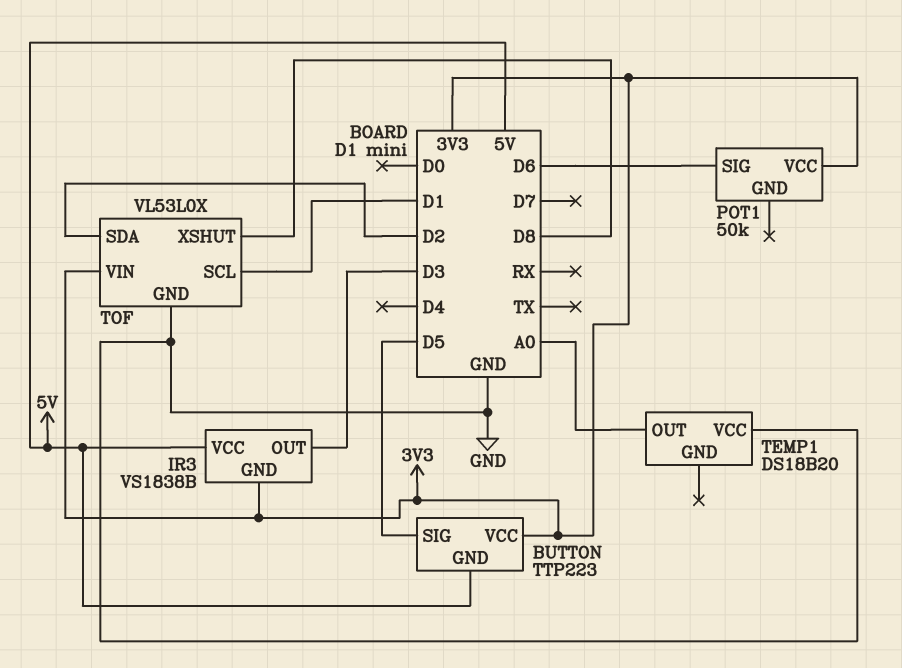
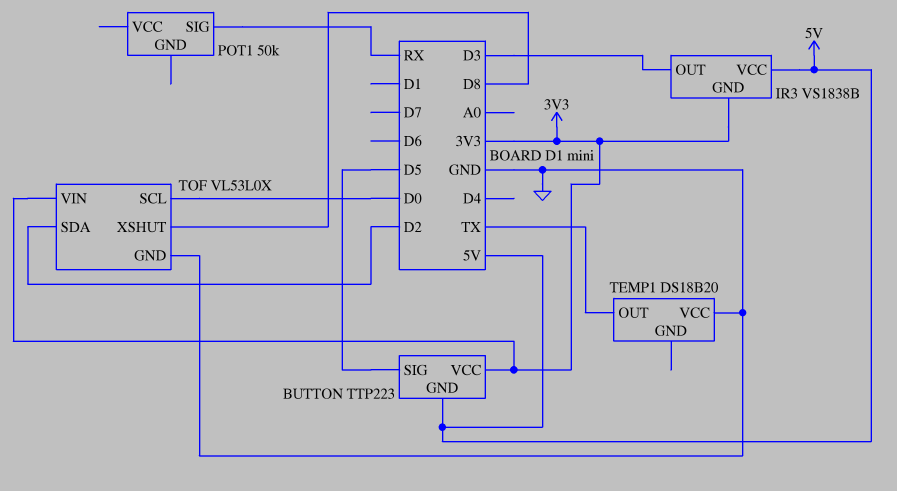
POT1 pin SIG: D6 -> RX
POT1 pin VCC: 3V3 -> none
TEMP1 pin OUT: A0 -> TX
TOF pin SCL: D1 -> D0

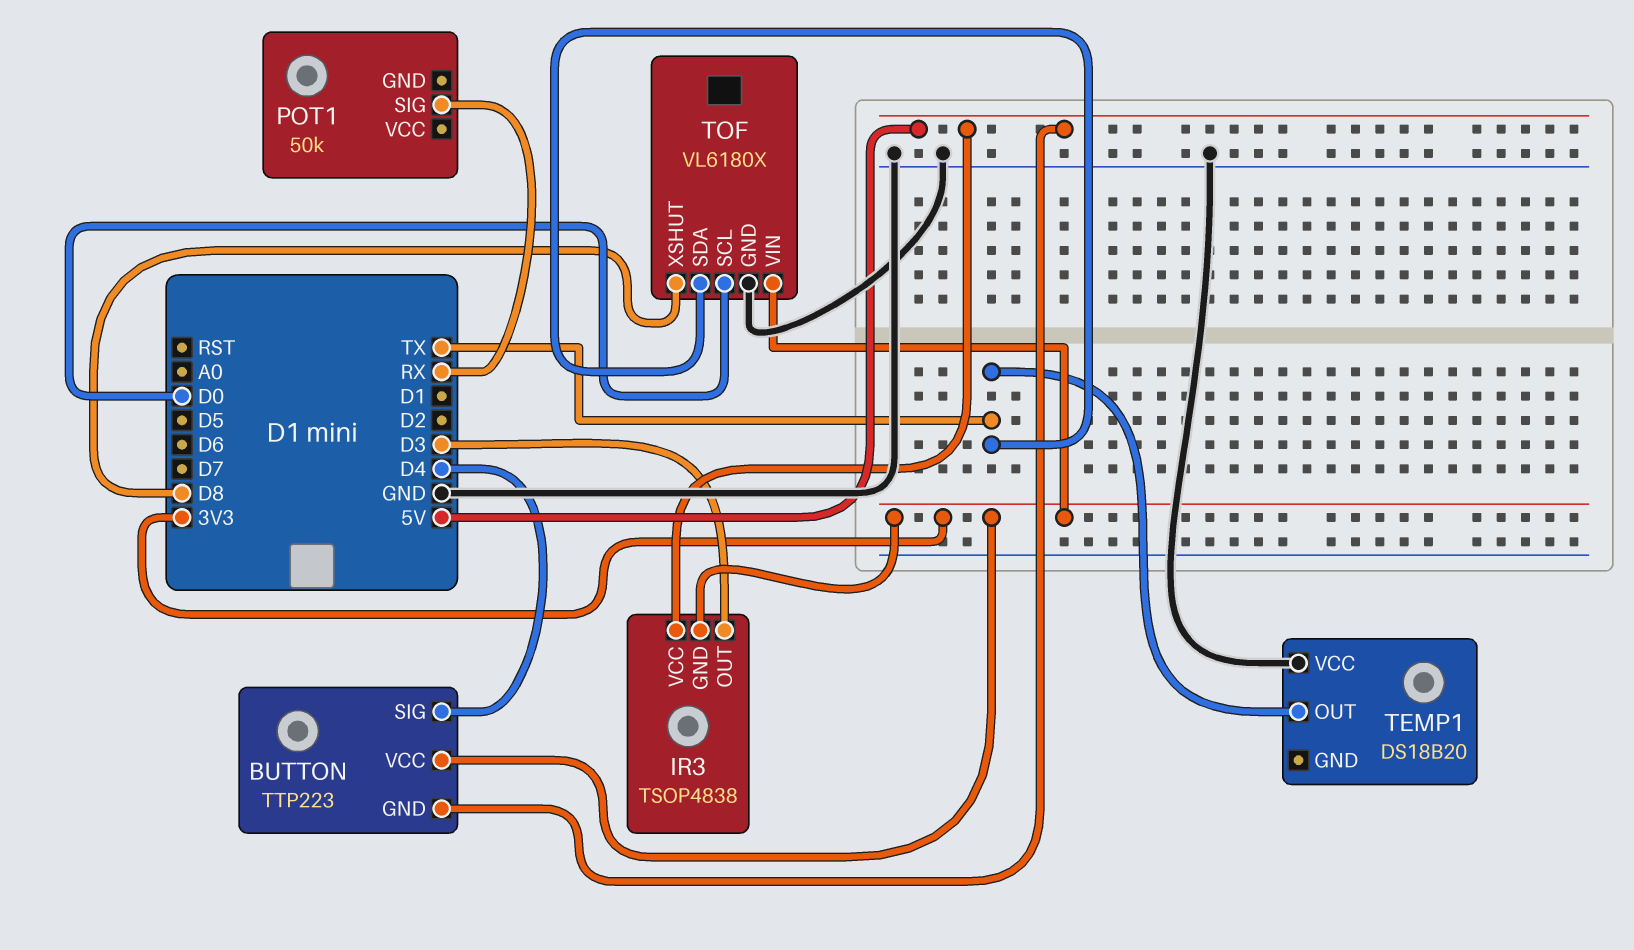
BUTTON pin SIG: D5 -> D4
IR3: VS1838B -> TSOP4838
TOF: VL53L0X -> VL6180X
TOF pin SDA: D2 -> TX

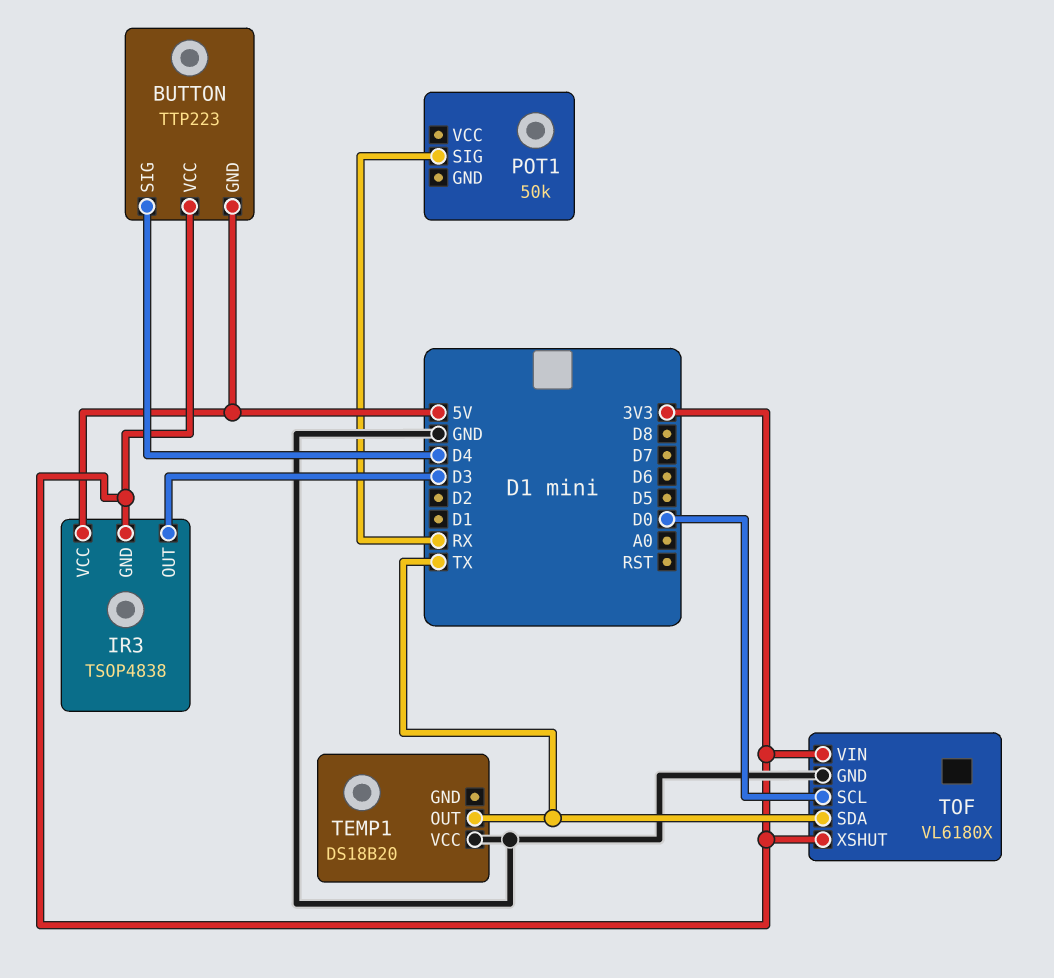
TOF pin XSHUT: D8 -> 3V3

